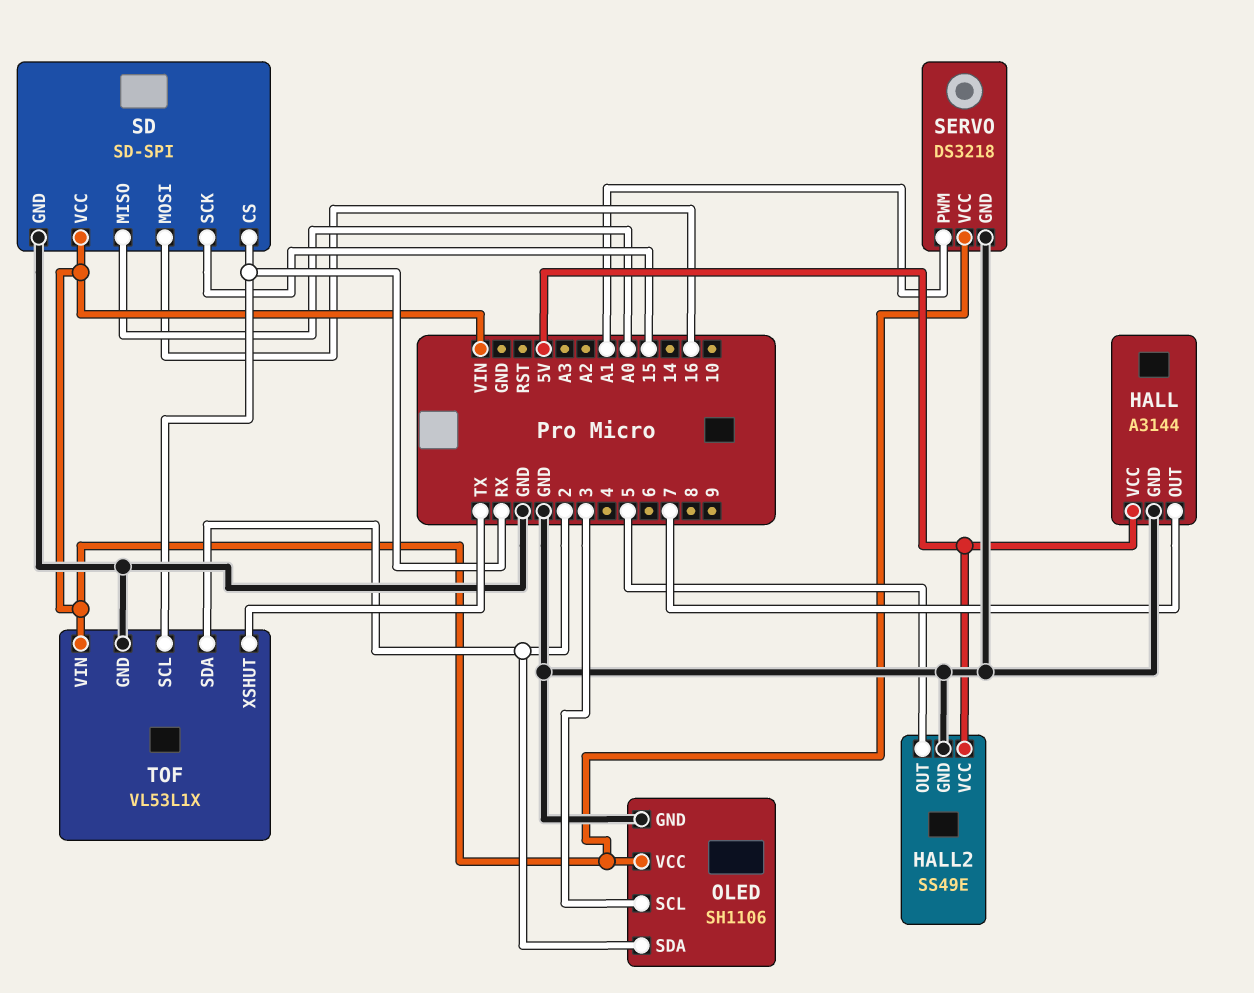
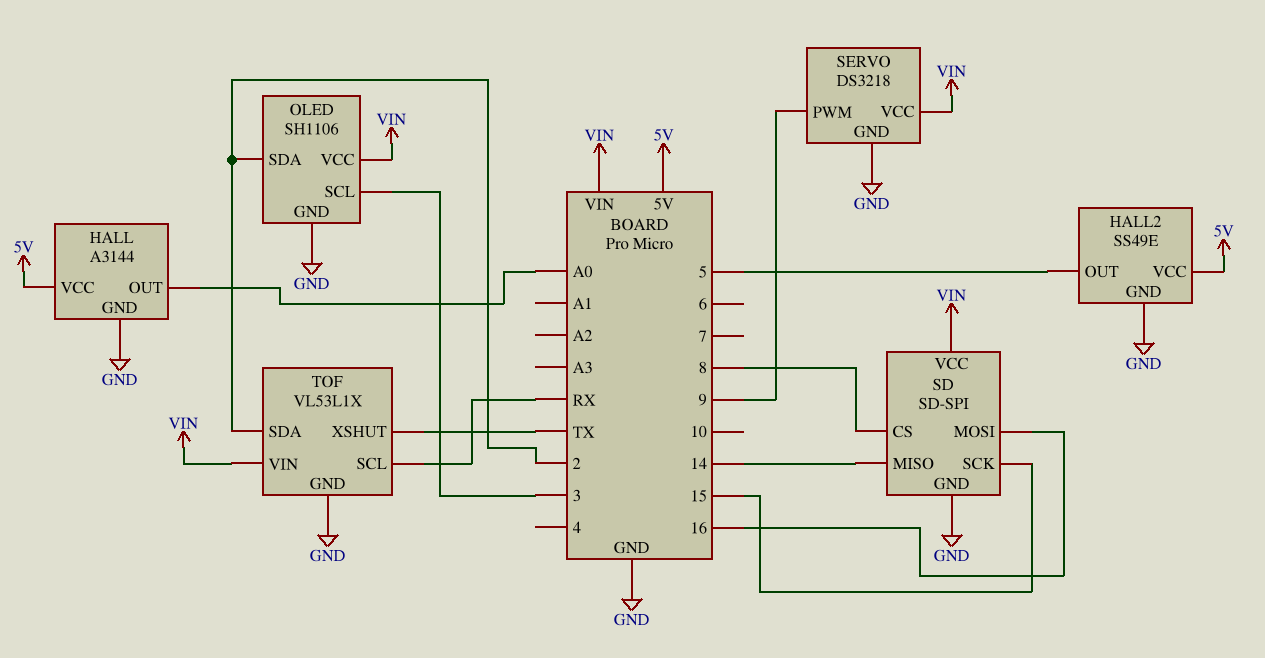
HALL pin OUT: 7 -> A0
SD pin CS: RX -> 8
SD pin MISO: A0 -> 14
SERVO pin PWM: A1 -> 9

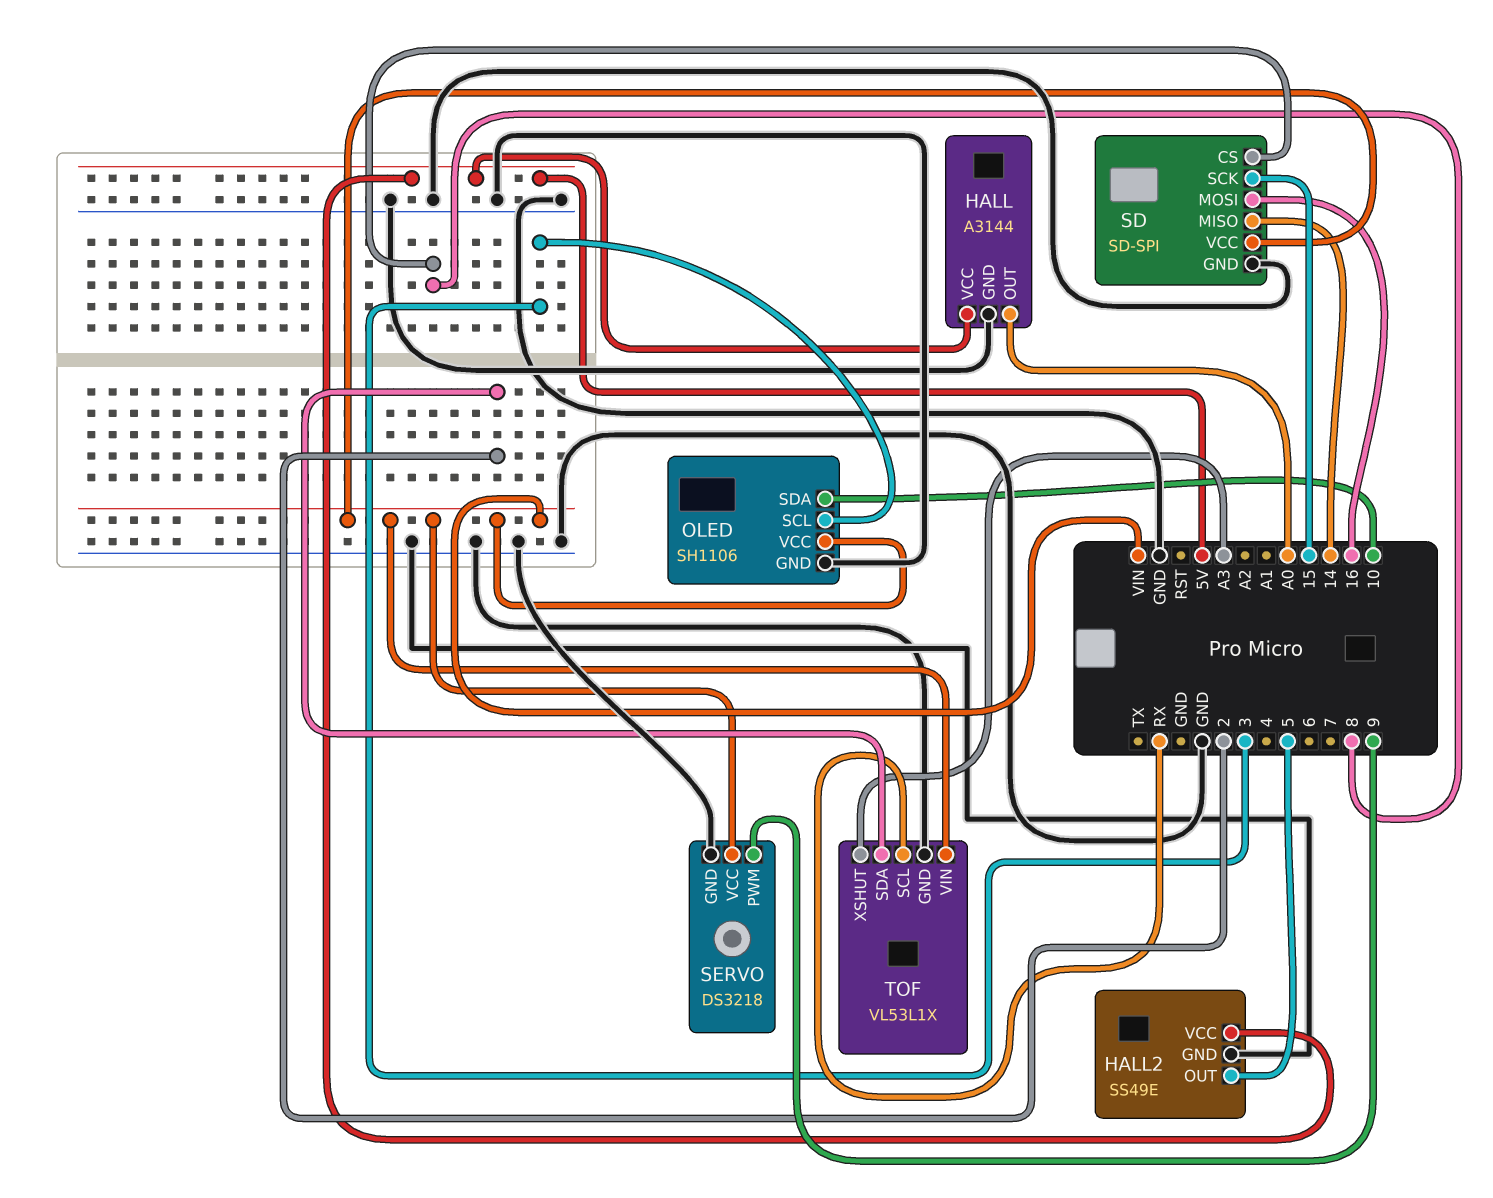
OLED pin SDA: 2 -> 10
TOF pin XSHUT: TX -> A3

